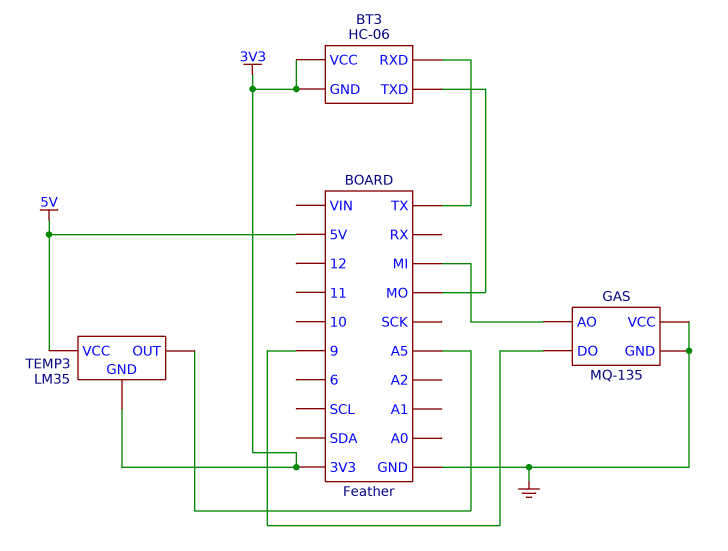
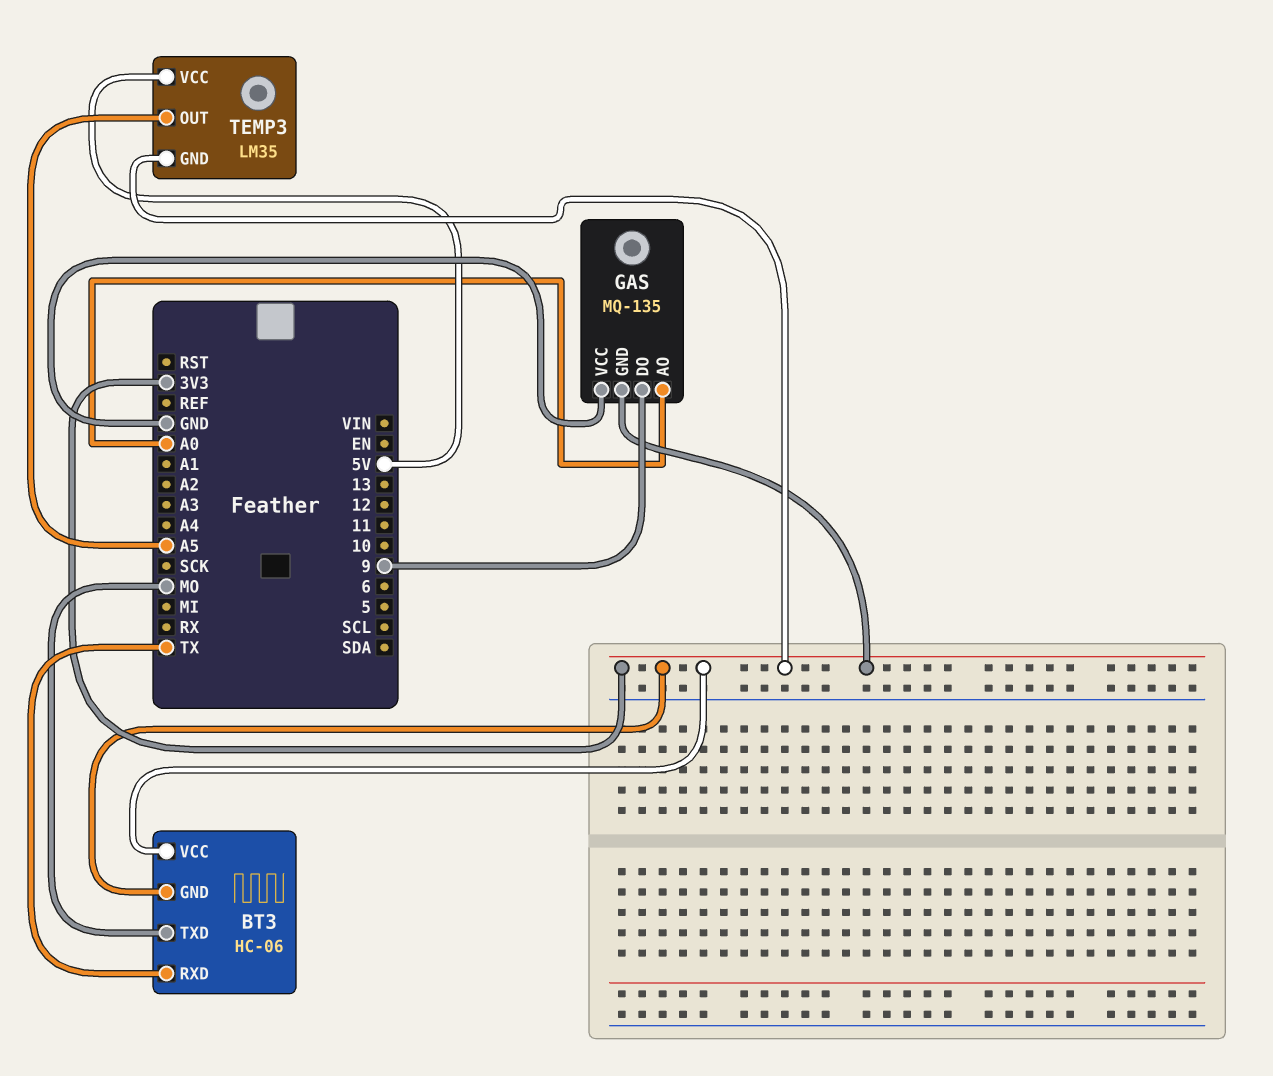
GAS pin AO: MI -> A0
GAS pin GND: GND -> 3V3

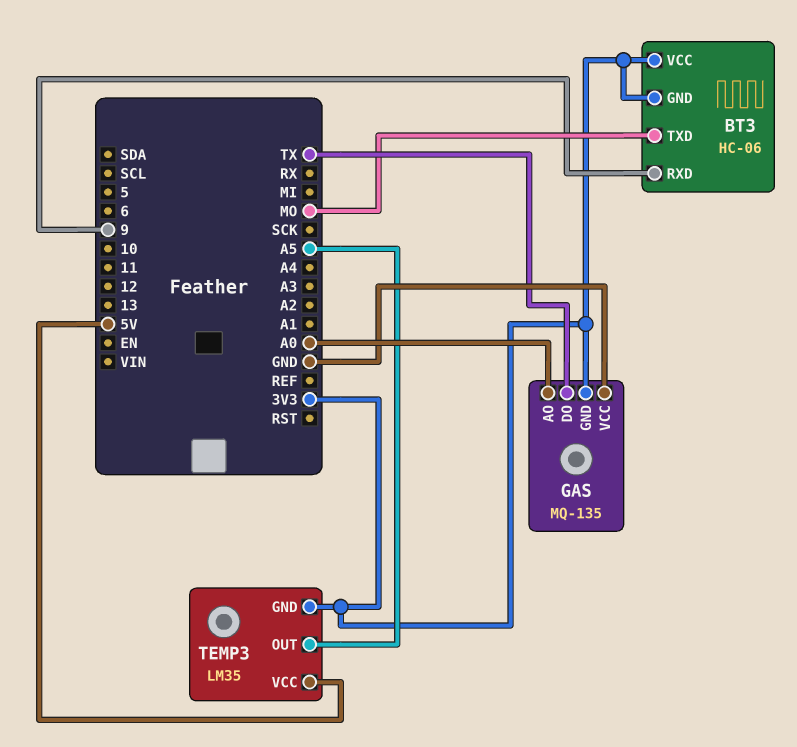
BT3 pin RXD: TX -> 9
GAS pin DO: 9 -> TX

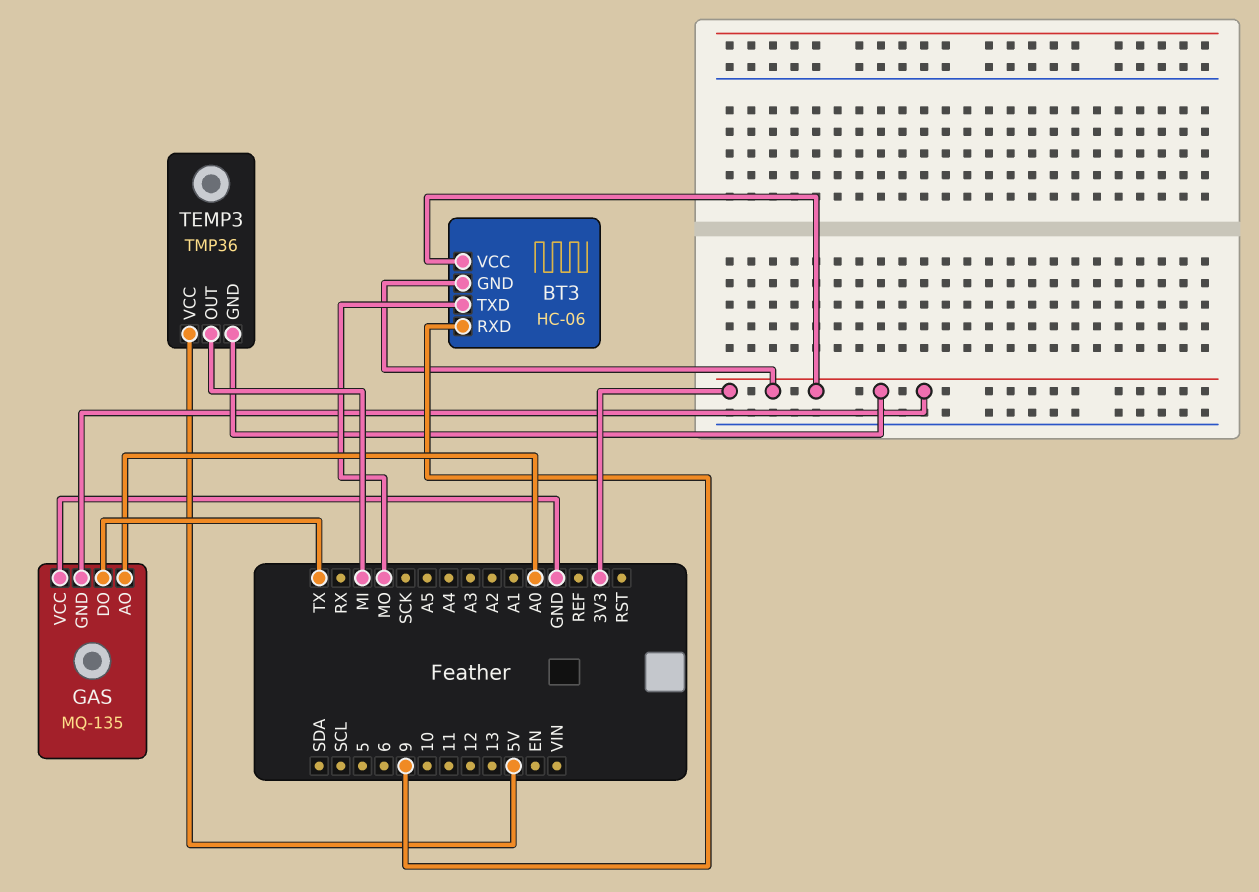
TEMP3: LM35 -> TMP36
TEMP3 pin OUT: A5 -> MI

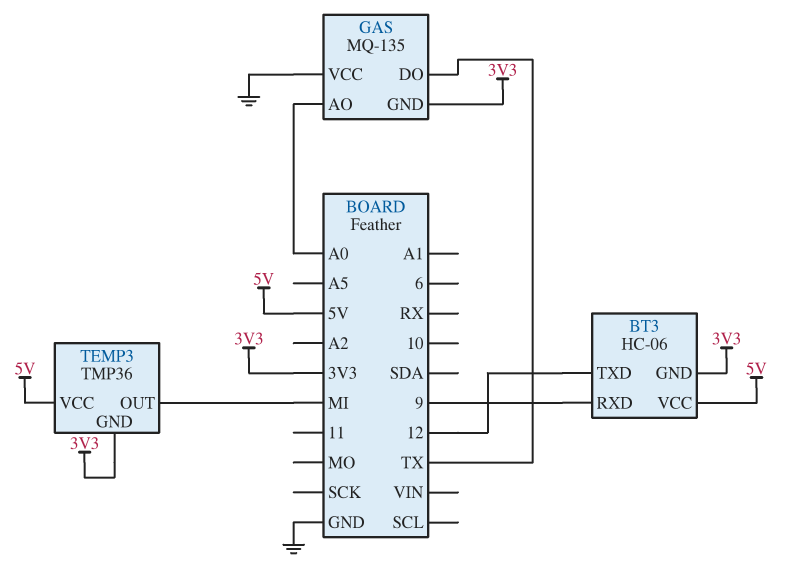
BT3 pin TXD: MO -> 12
BT3 pin VCC: 3V3 -> 5V

